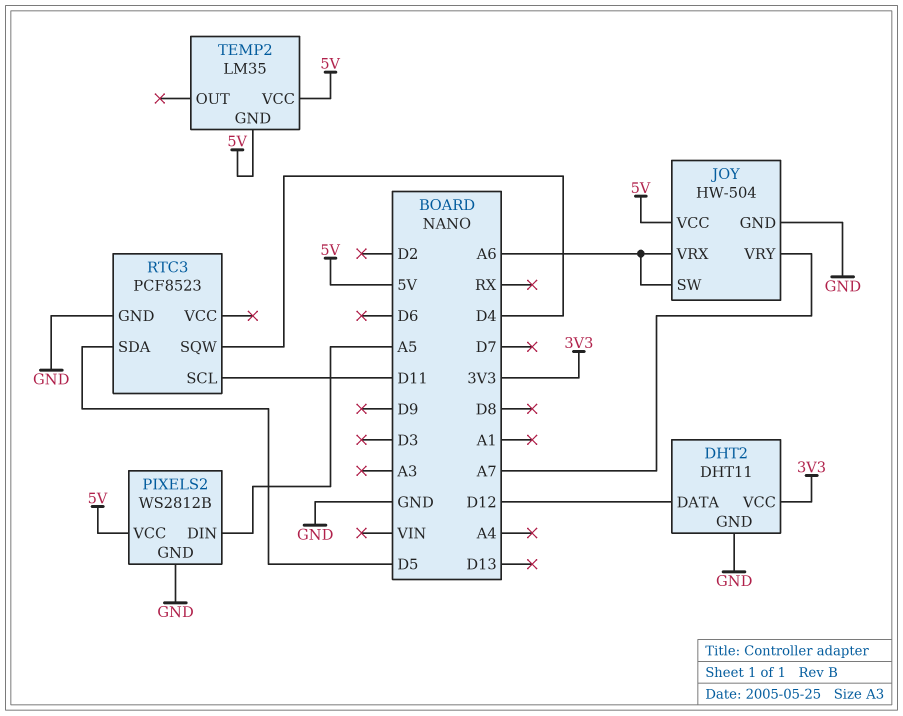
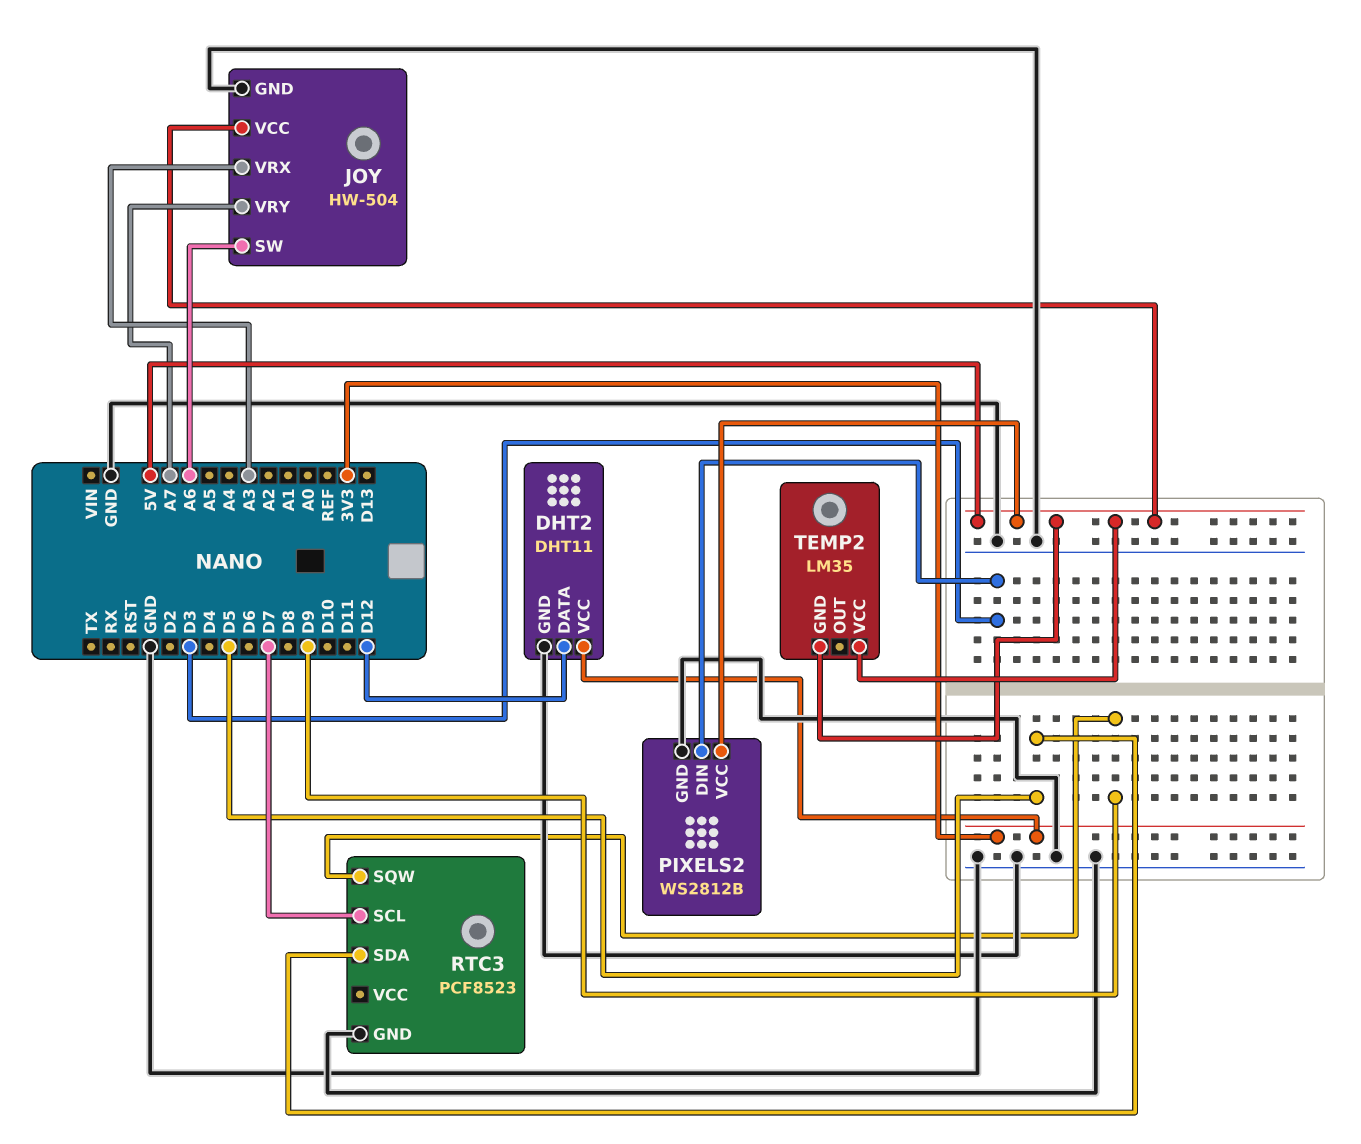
JOY pin VRX: A6 -> A3
PIXELS2 pin DIN: A5 -> D3
RTC3 pin SCL: D11 -> D7
RTC3 pin SQW: D4 -> D9

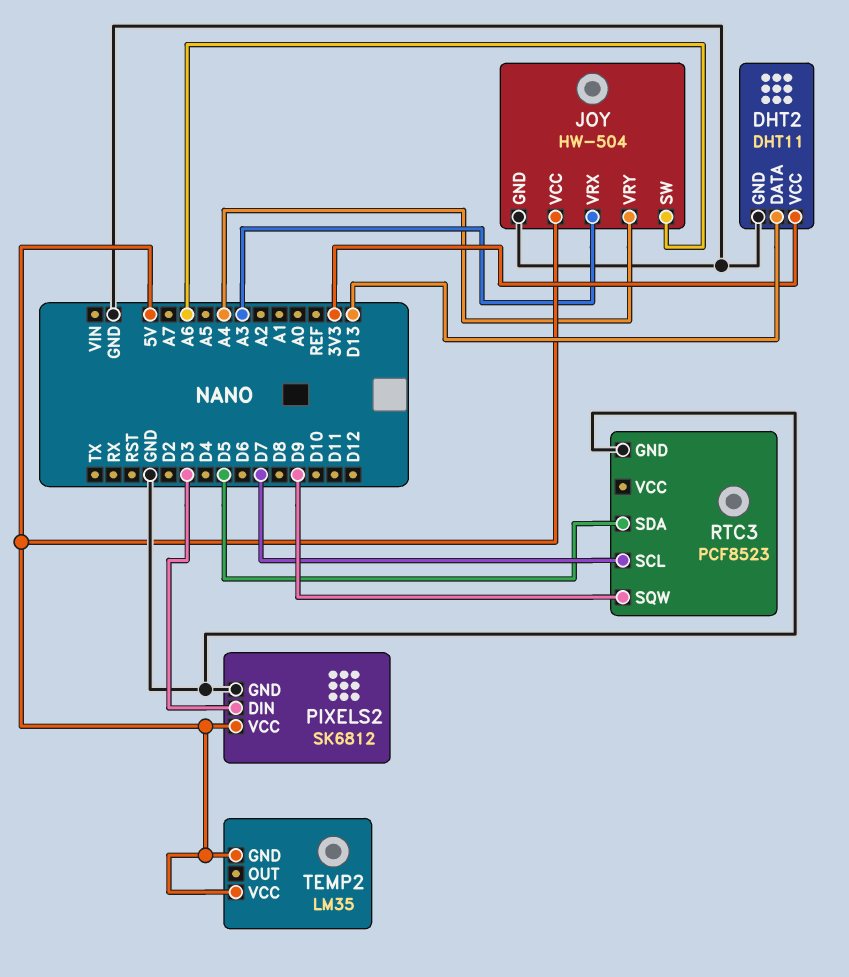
DHT2 pin DATA: D12 -> D13
JOY pin VRY: A7 -> A4
PIXELS2: WS2812B -> SK6812

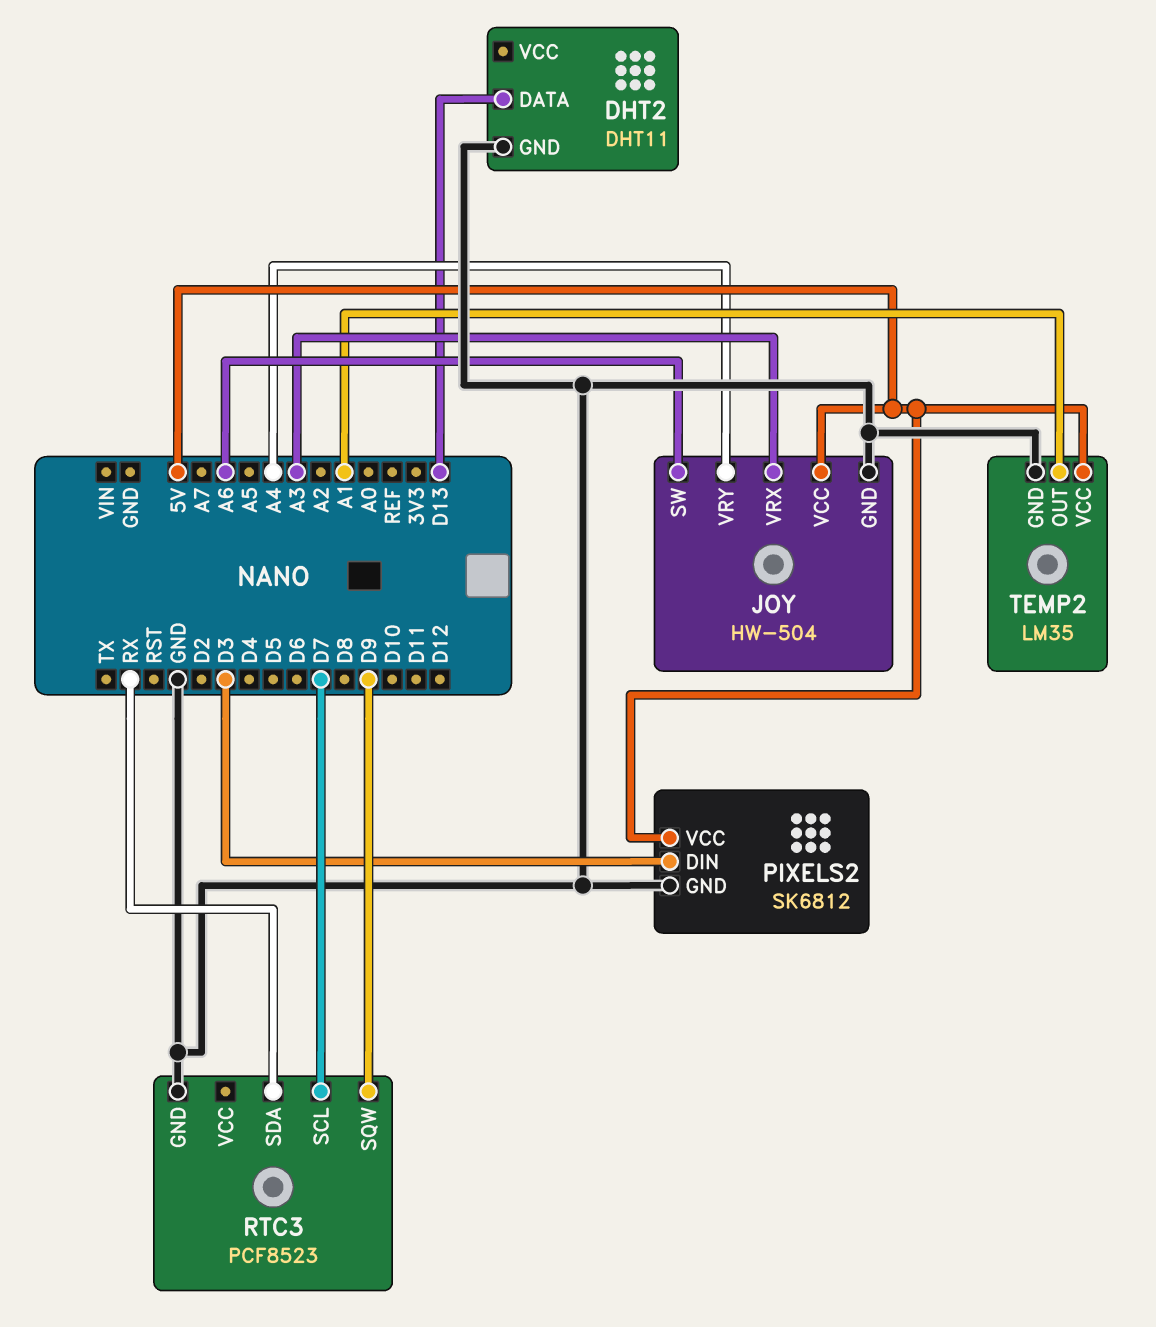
DHT2 pin VCC: 3V3 -> none
RTC3 pin SDA: D5 -> RX
TEMP2 pin GND: 5V -> GND
TEMP2 pin OUT: none -> A1

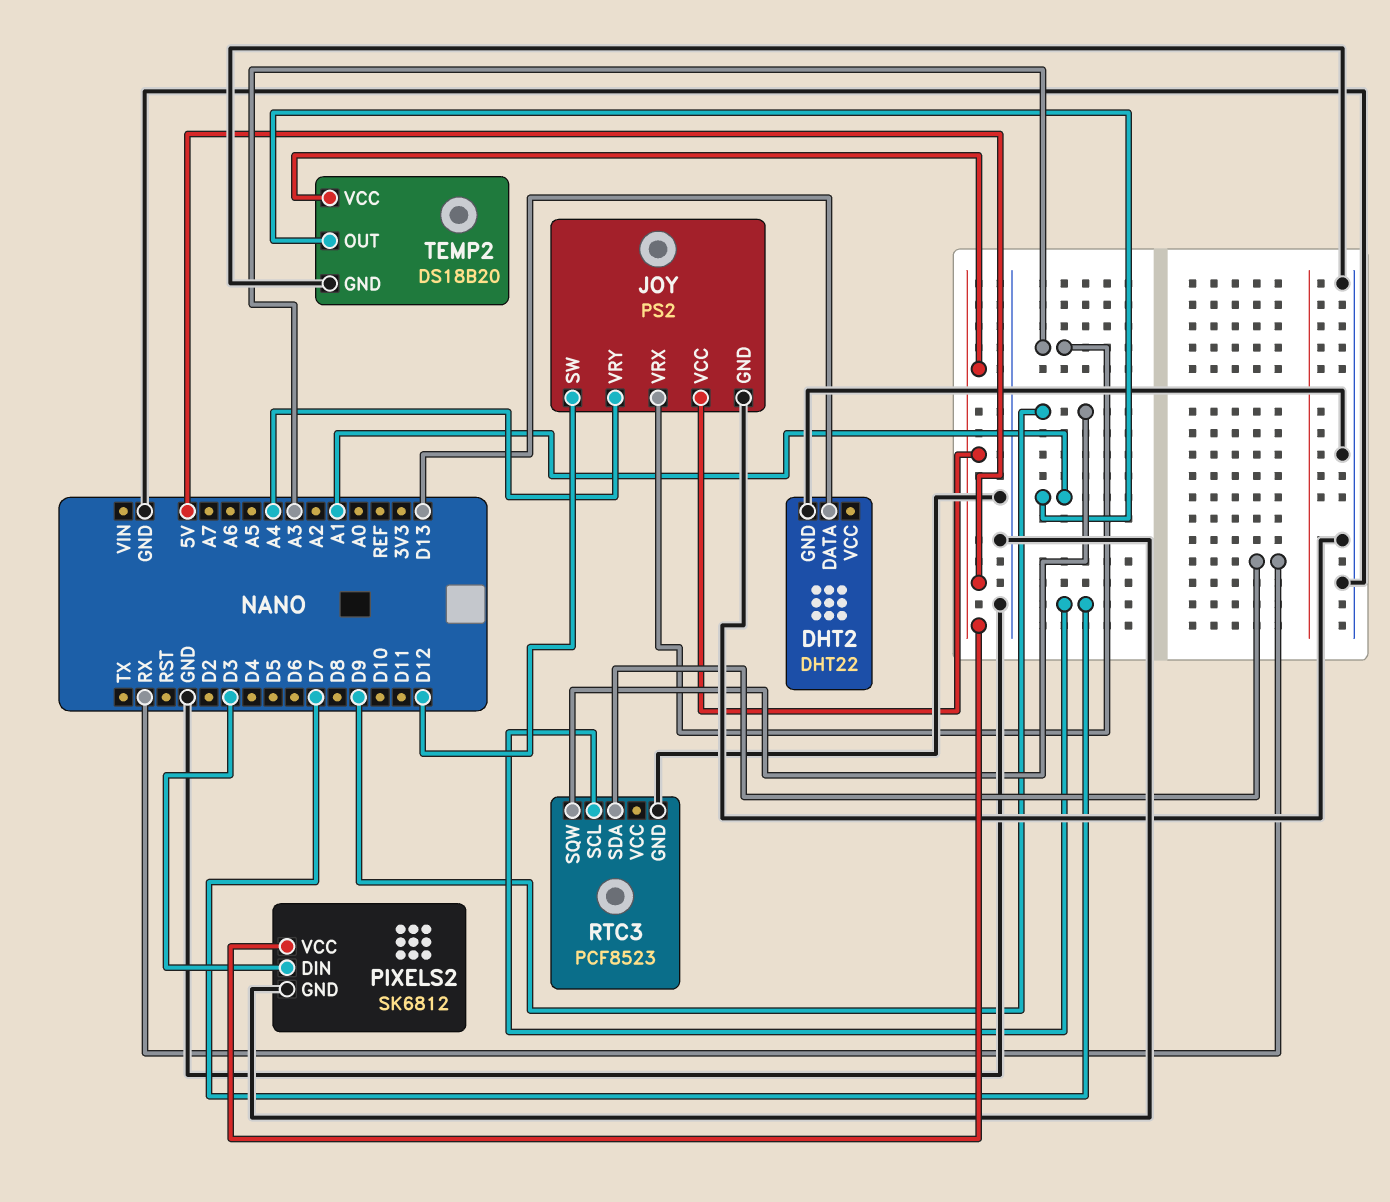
DHT2: DHT11 -> DHT22
JOY: HW-504 -> PS2
JOY pin SW: A6 -> D12
TEMP2: LM35 -> DS18B20

